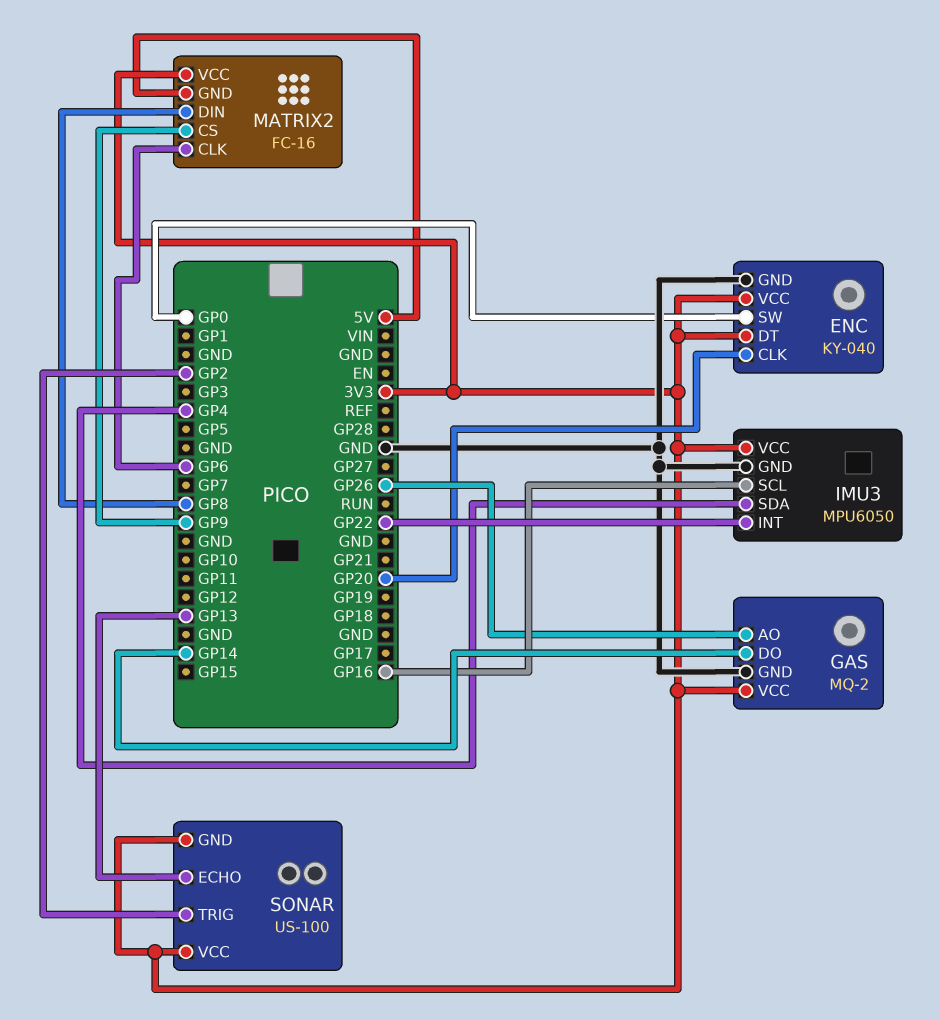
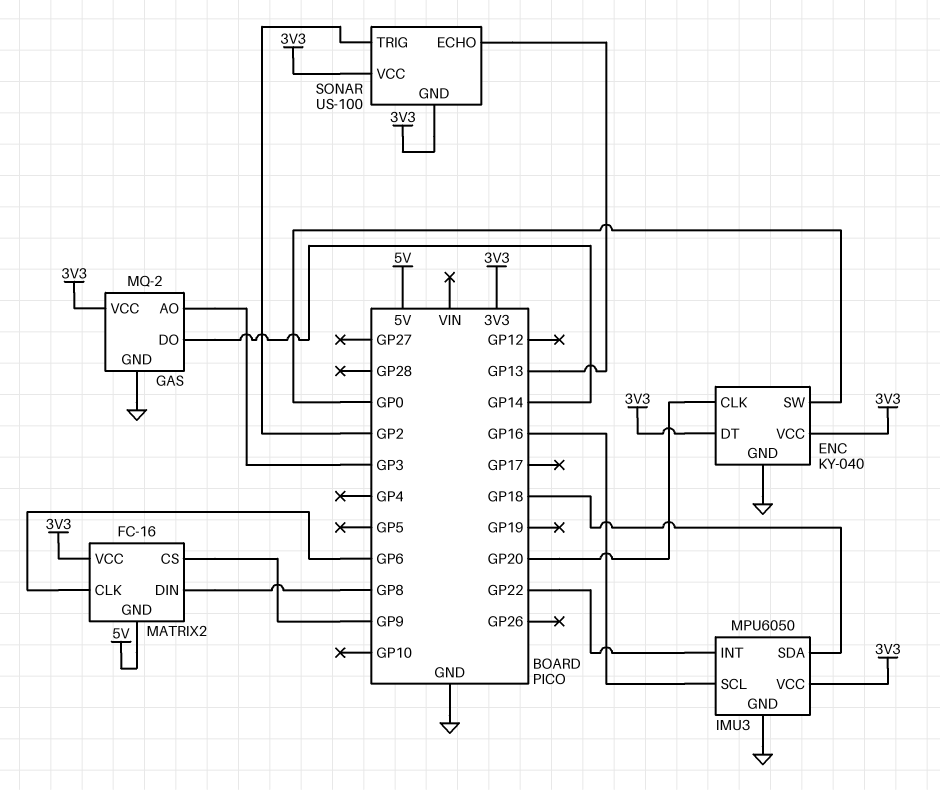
GAS pin AO: GP26 -> GP3
IMU3 pin SDA: GP4 -> GP18

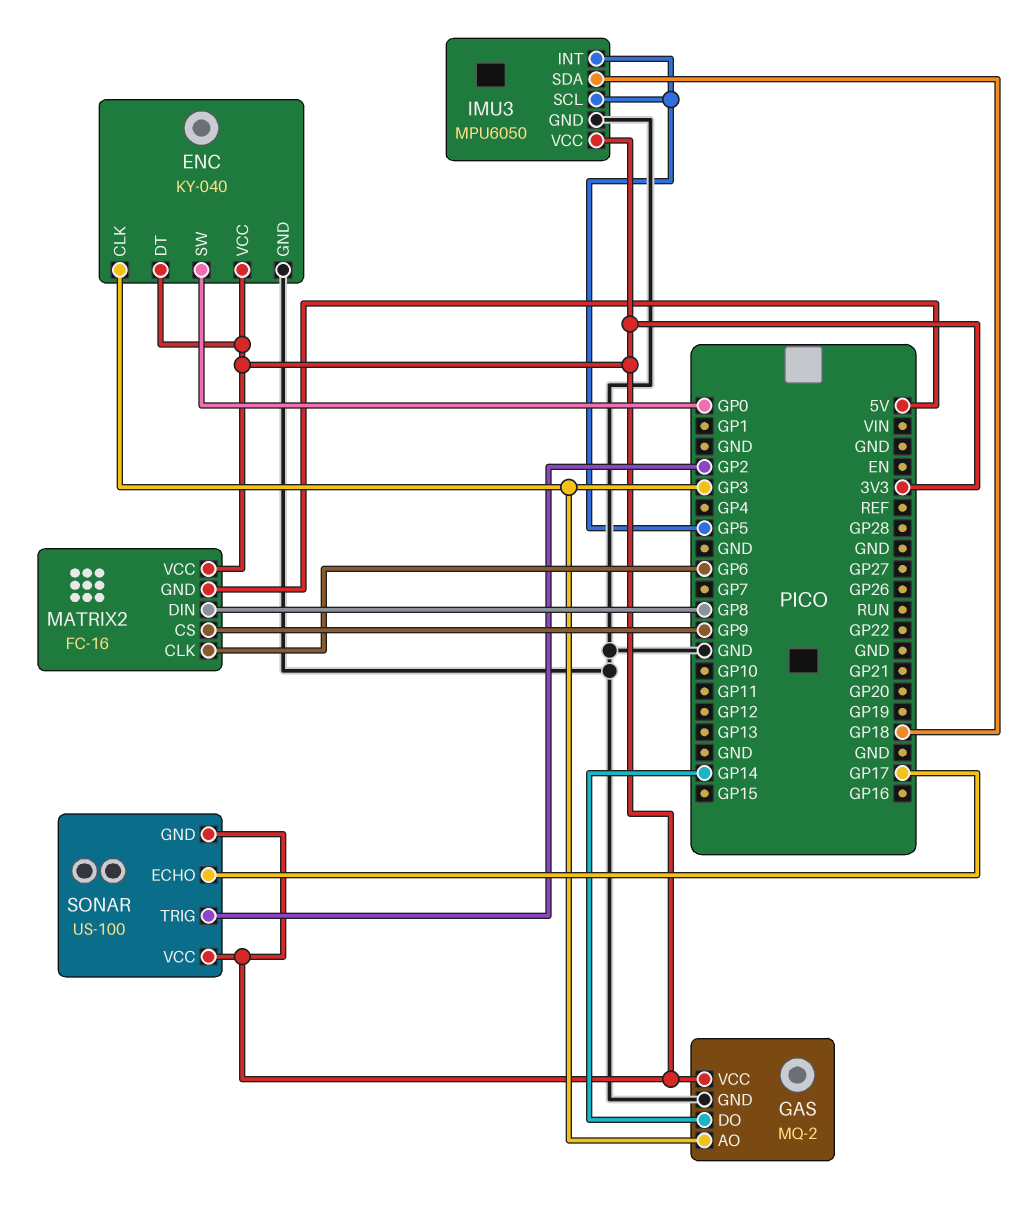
ENC pin CLK: GP20 -> GP3
IMU3 pin INT: GP22 -> GP5
IMU3 pin SCL: GP16 -> GP5
SONAR pin ECHO: GP13 -> GP17

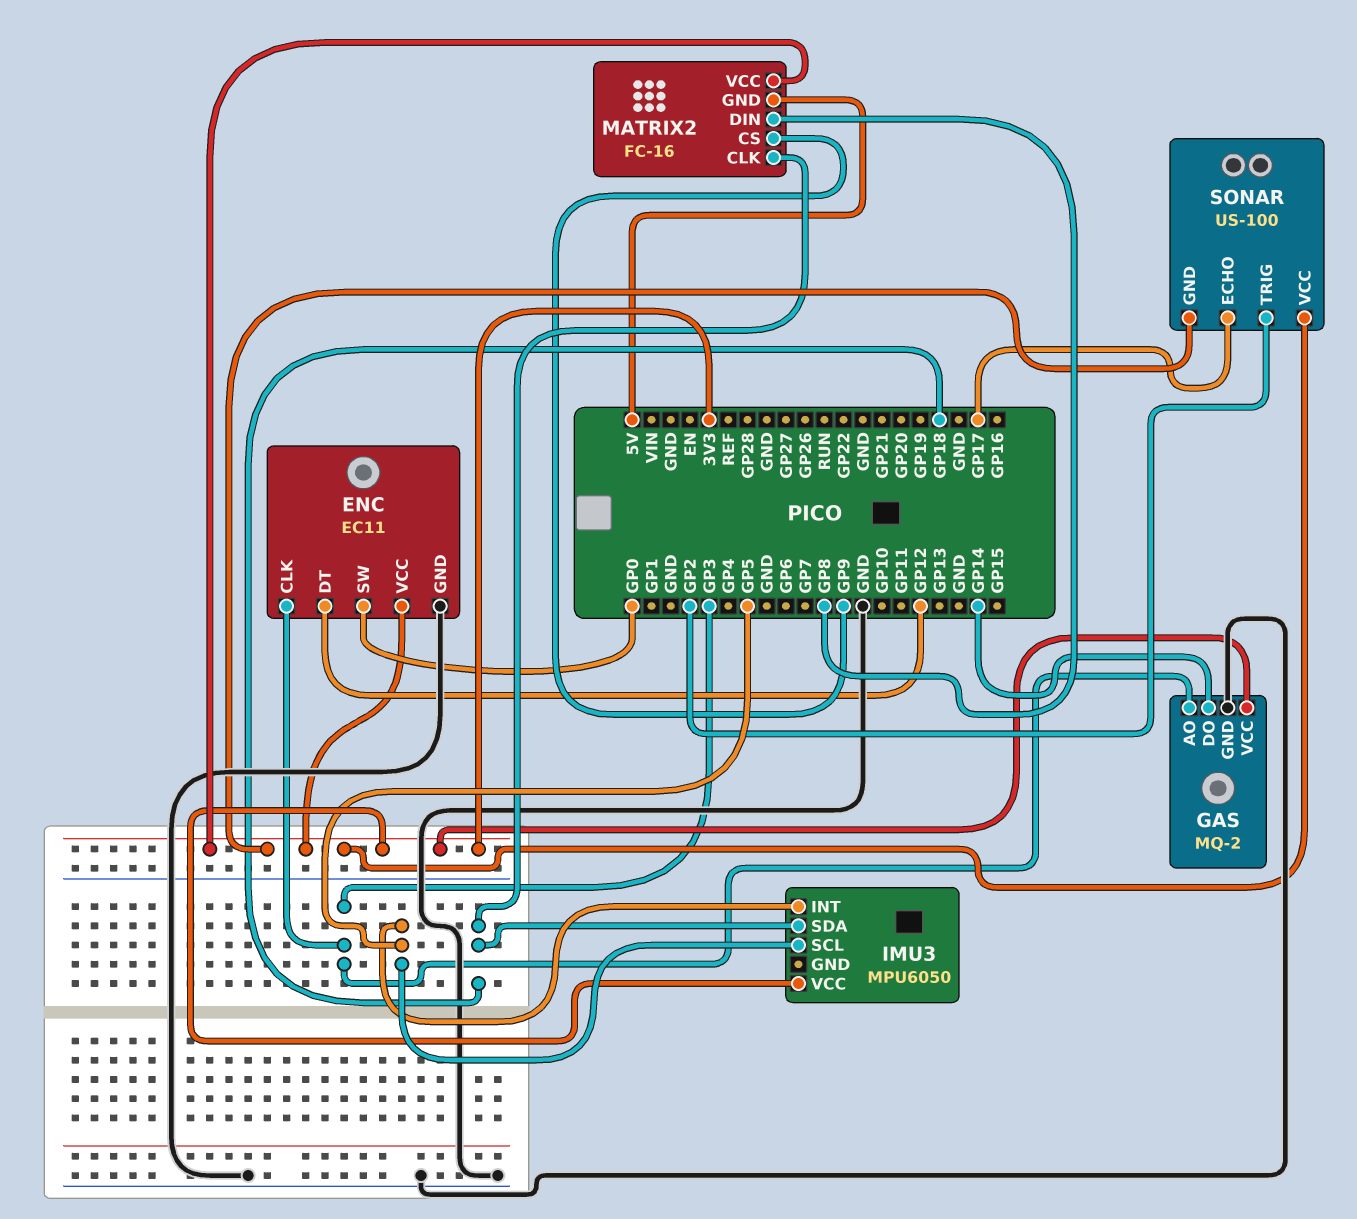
ENC: KY-040 -> EC11
ENC pin DT: 3V3 -> GP12
IMU3 pin GND: GND -> none
MATRIX2 pin CLK: GP6 -> GP18

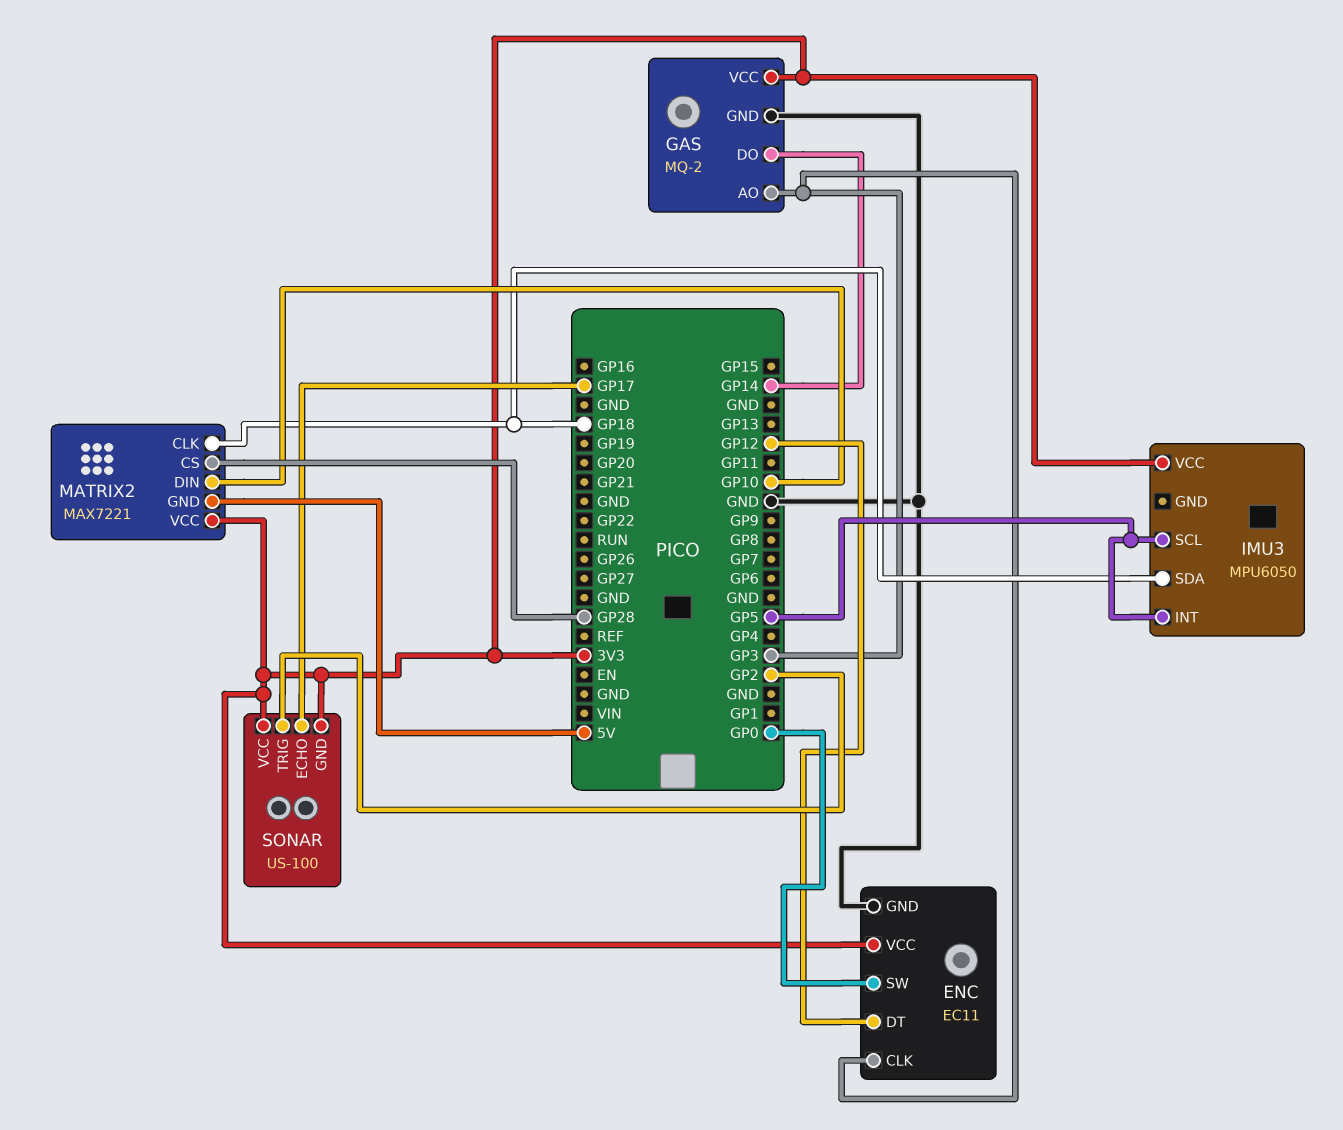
MATRIX2: FC-16 -> MAX7221
MATRIX2 pin CS: GP9 -> GP28
MATRIX2 pin DIN: GP8 -> GP10

